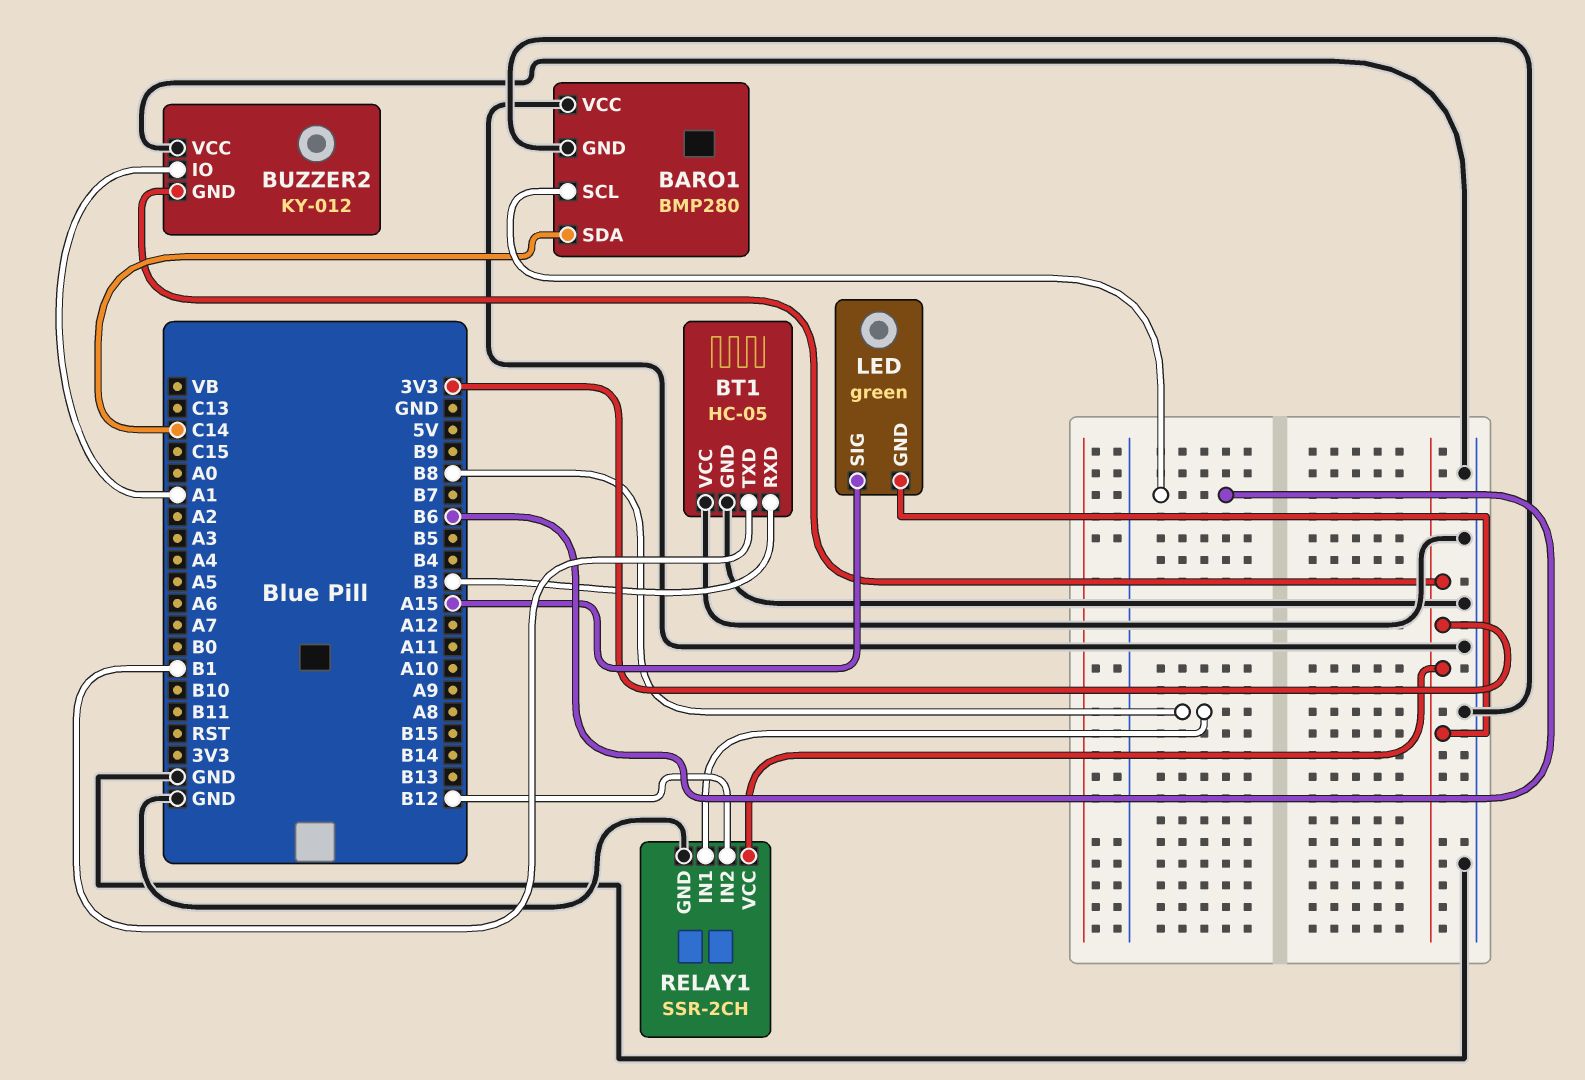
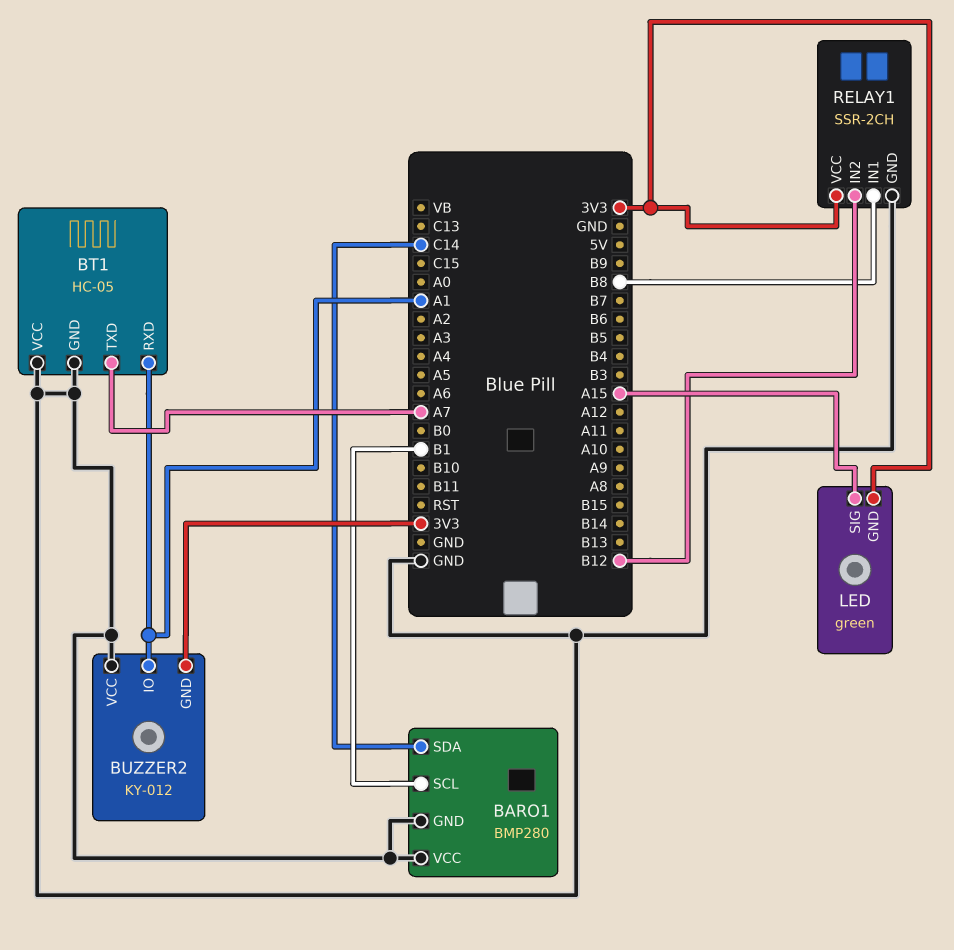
BARO1 pin SCL: B6 -> B1
BT1 pin RXD: B3 -> A1
BT1 pin TXD: B1 -> A7

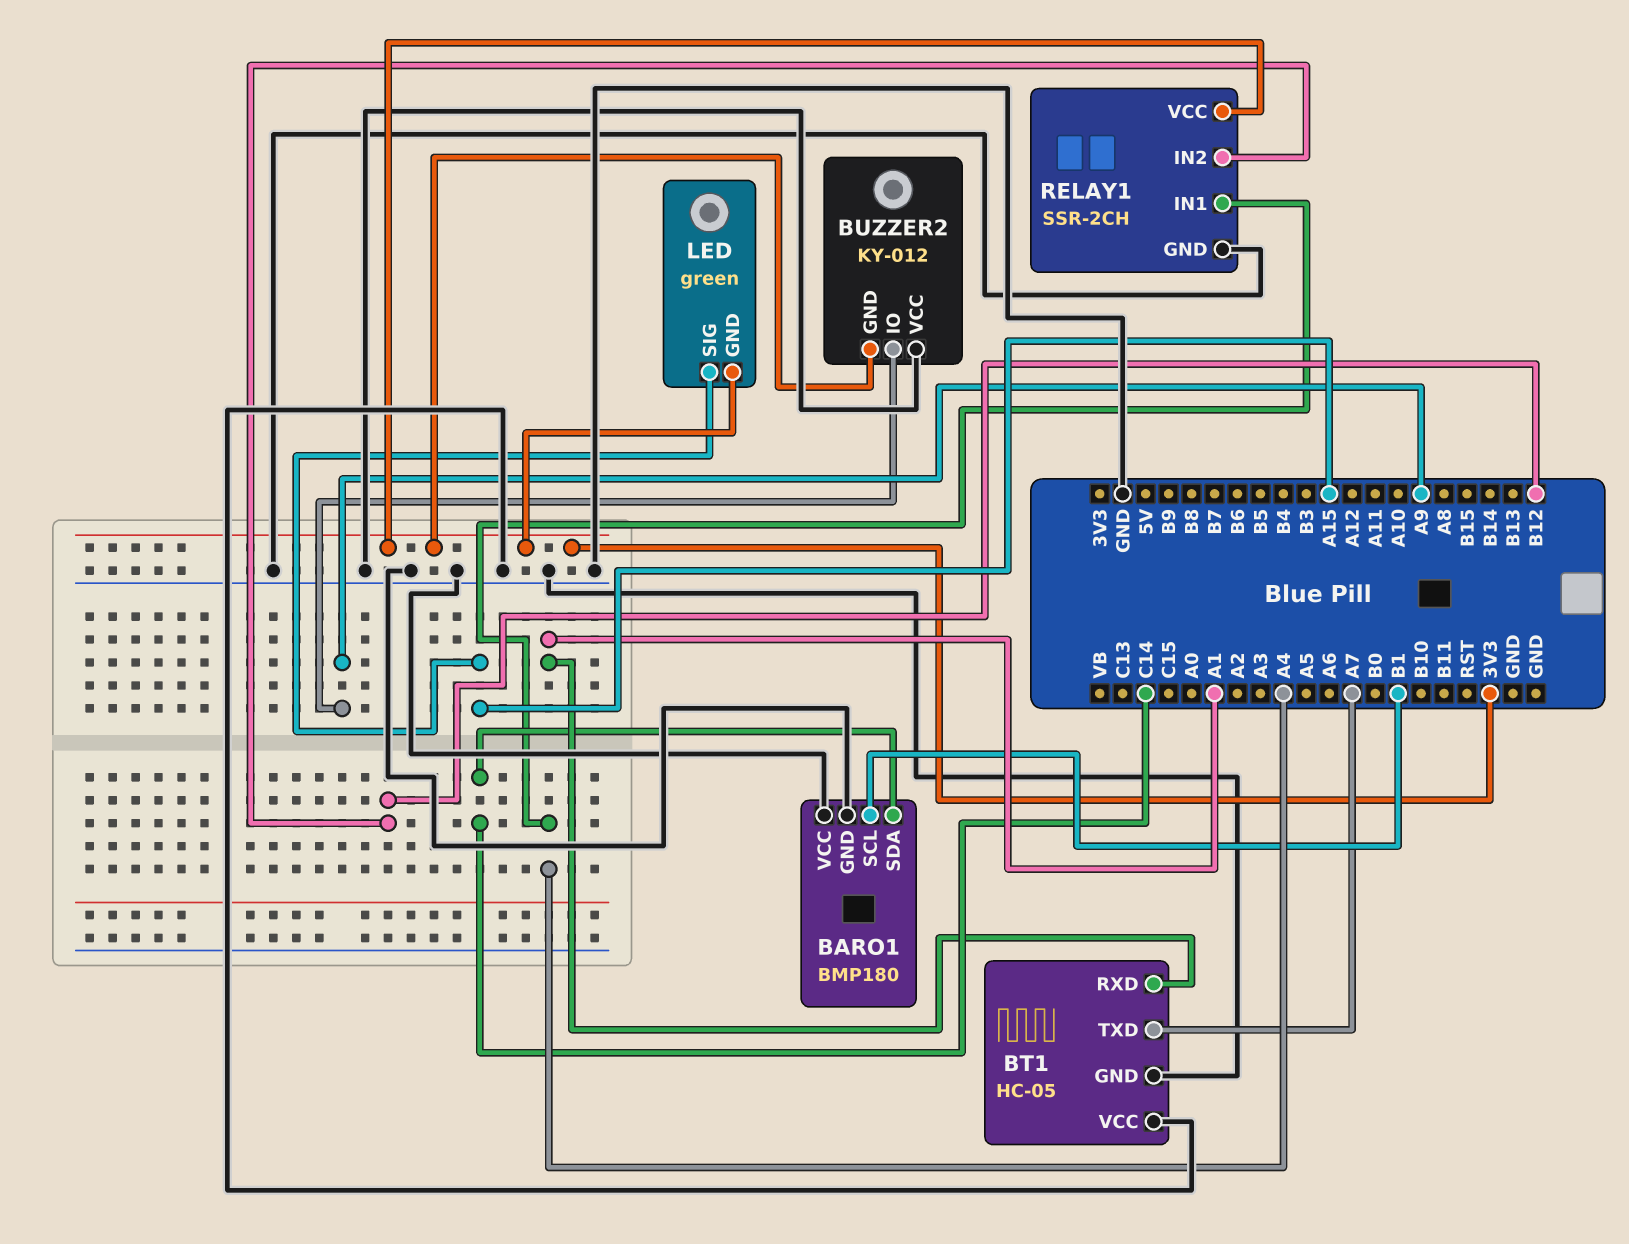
BARO1: BMP280 -> BMP180
BUZZER2 pin IO: A1 -> A9
RELAY1 pin IN1: B8 -> A4

